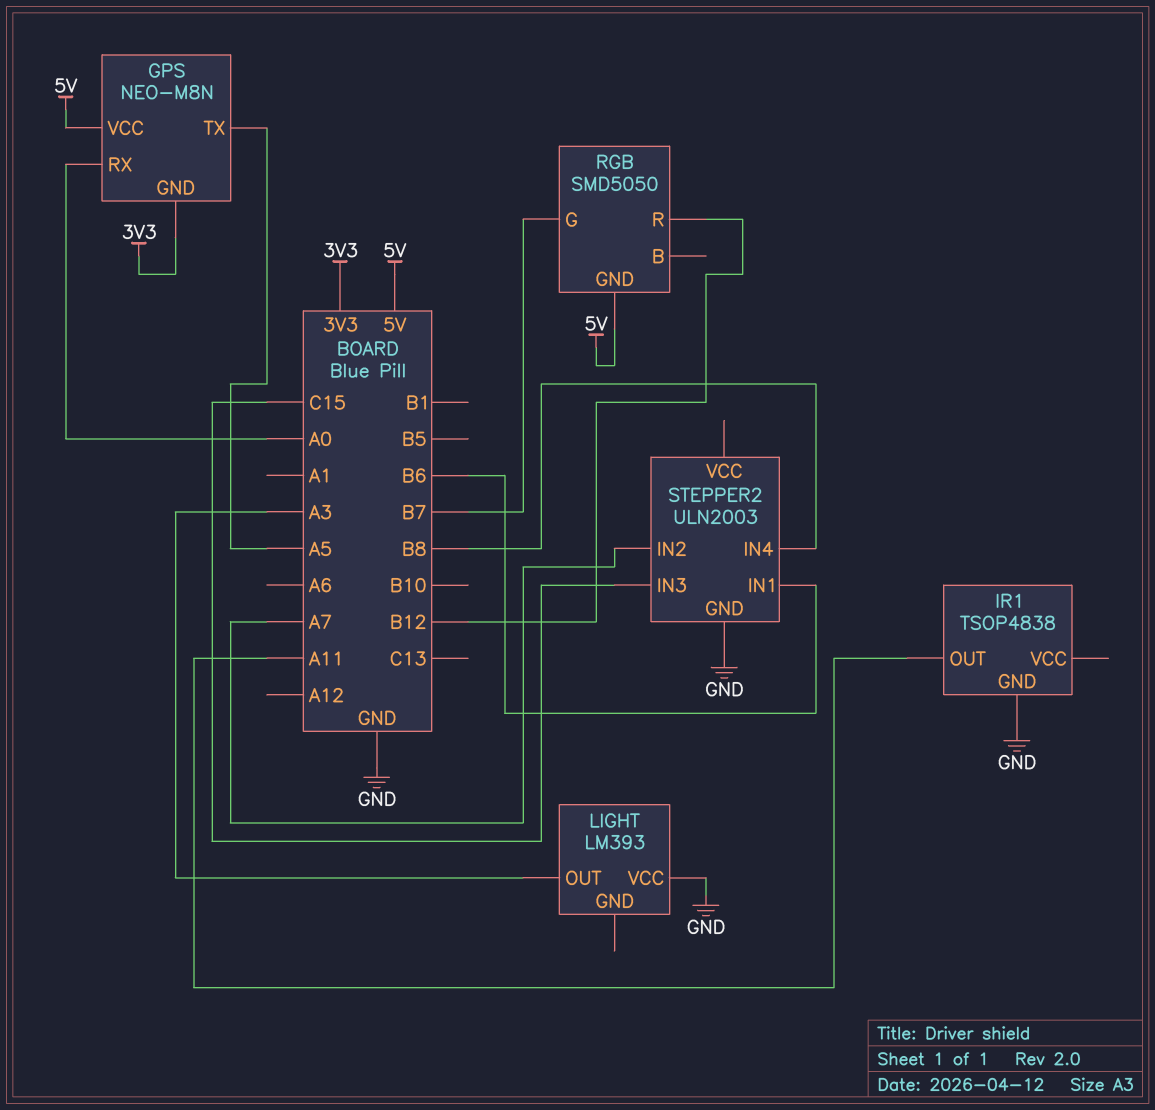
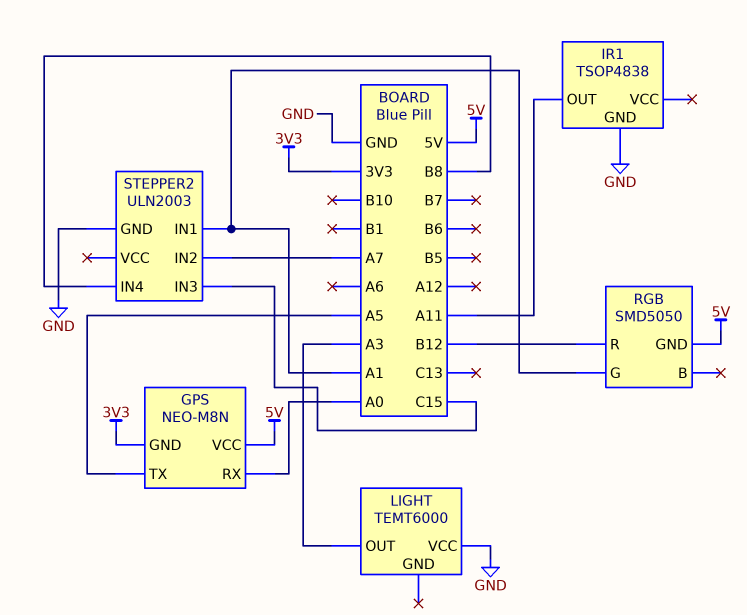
LIGHT: LM393 -> TEMT6000
RGB pin G: B7 -> A1
STEPPER2 pin IN1: B6 -> A1

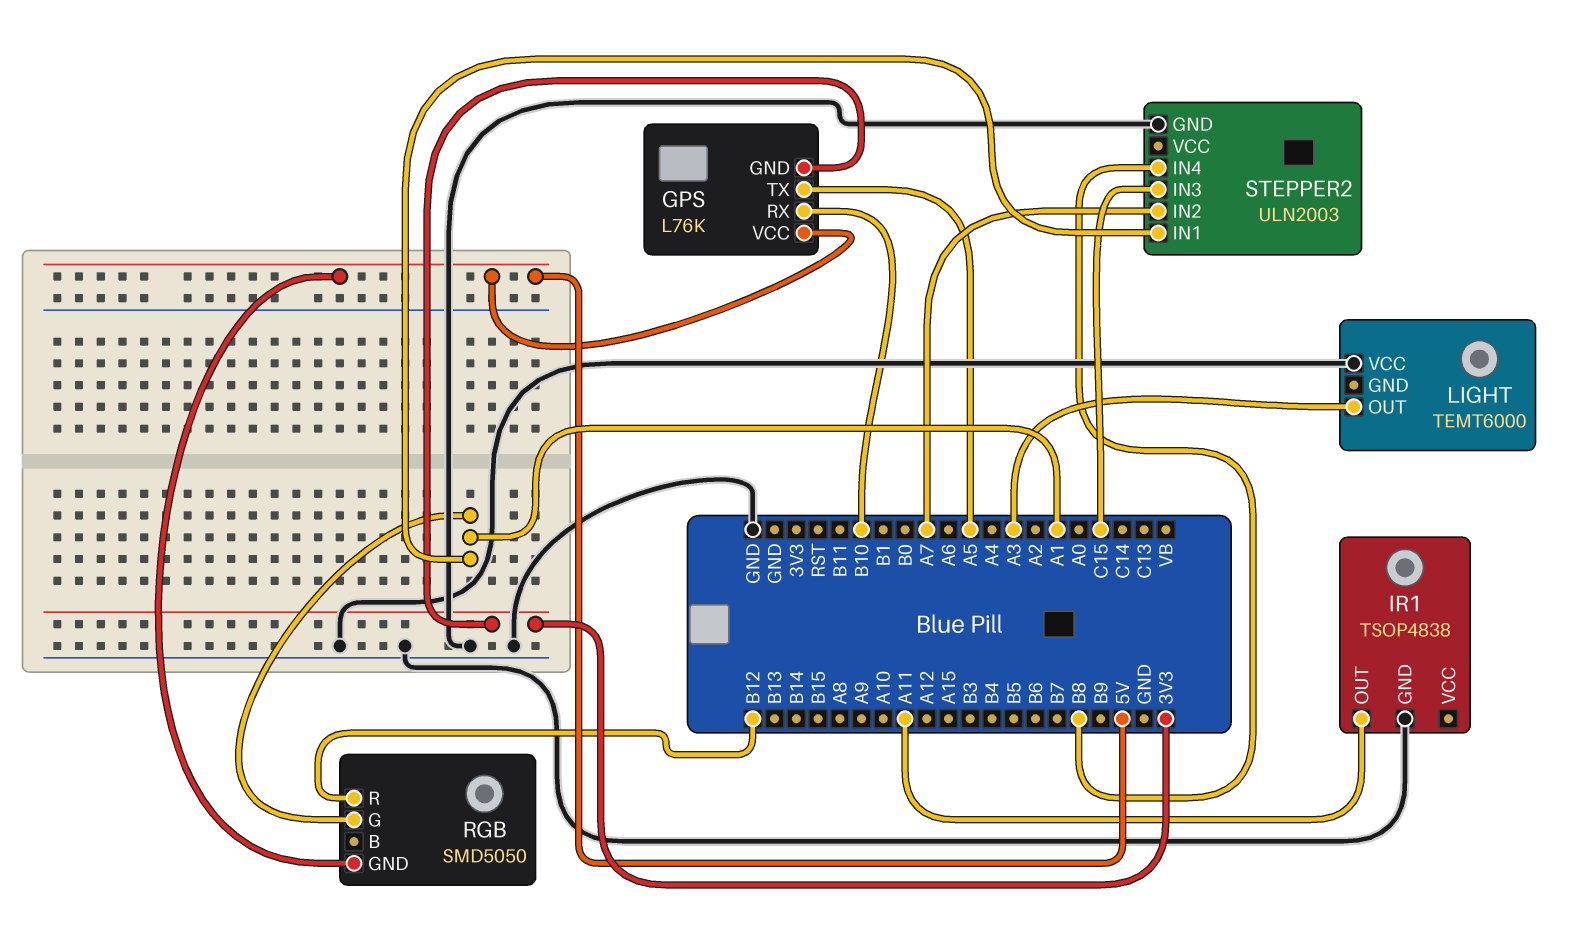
GPS: NEO-M8N -> L76K
GPS pin RX: A0 -> B10

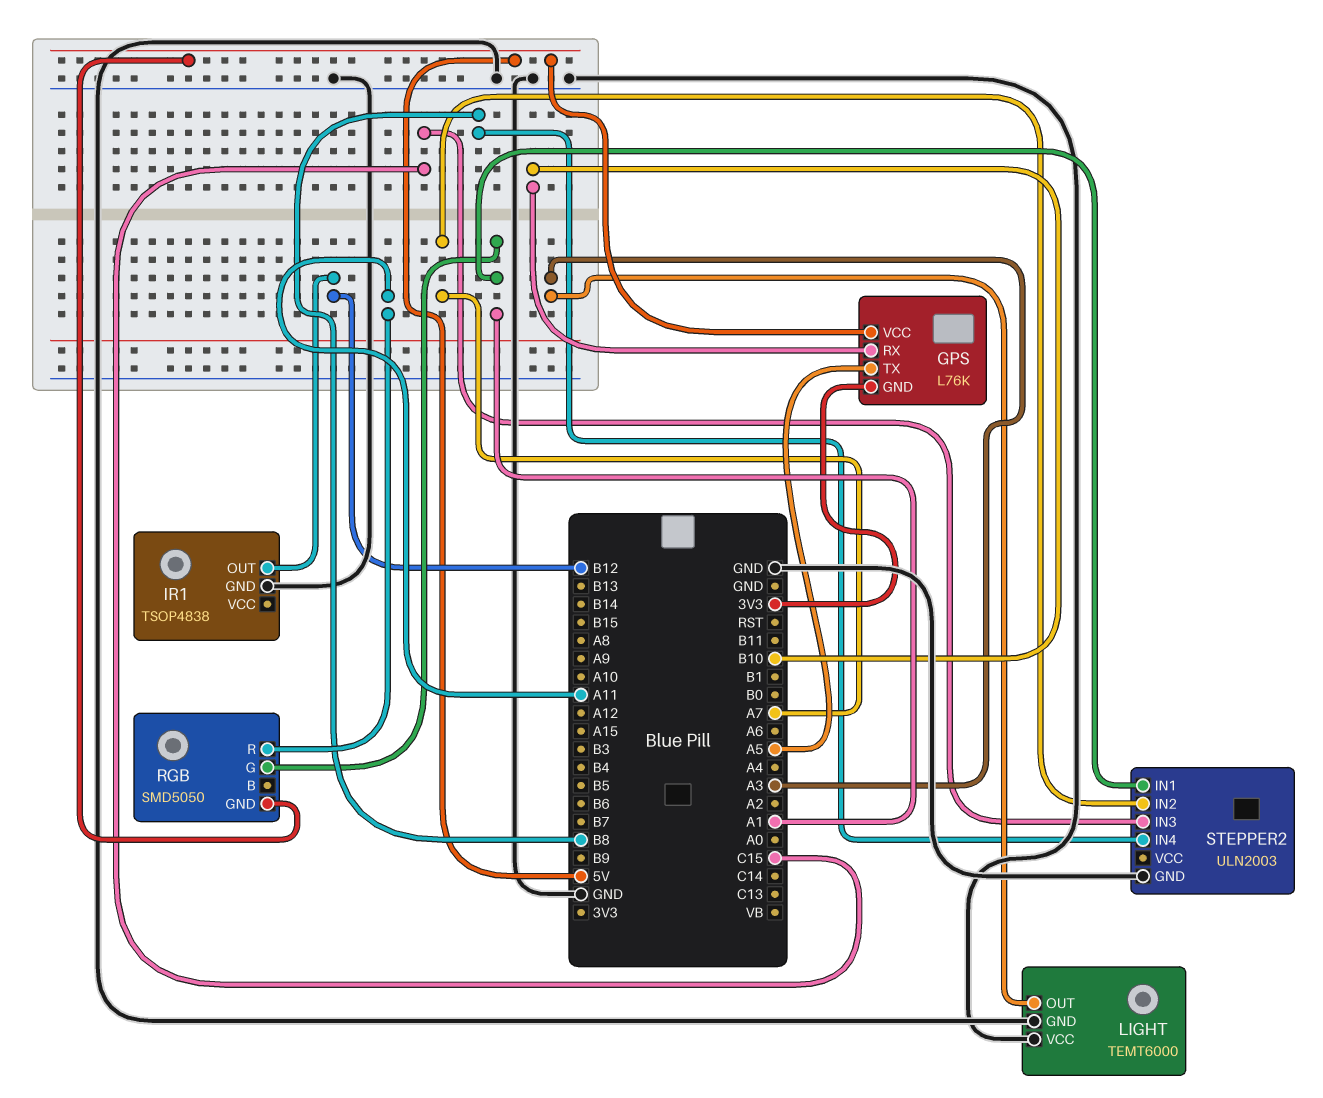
IR1 pin OUT: A11 -> B12
LIGHT pin GND: none -> GND
RGB pin R: B12 -> A11

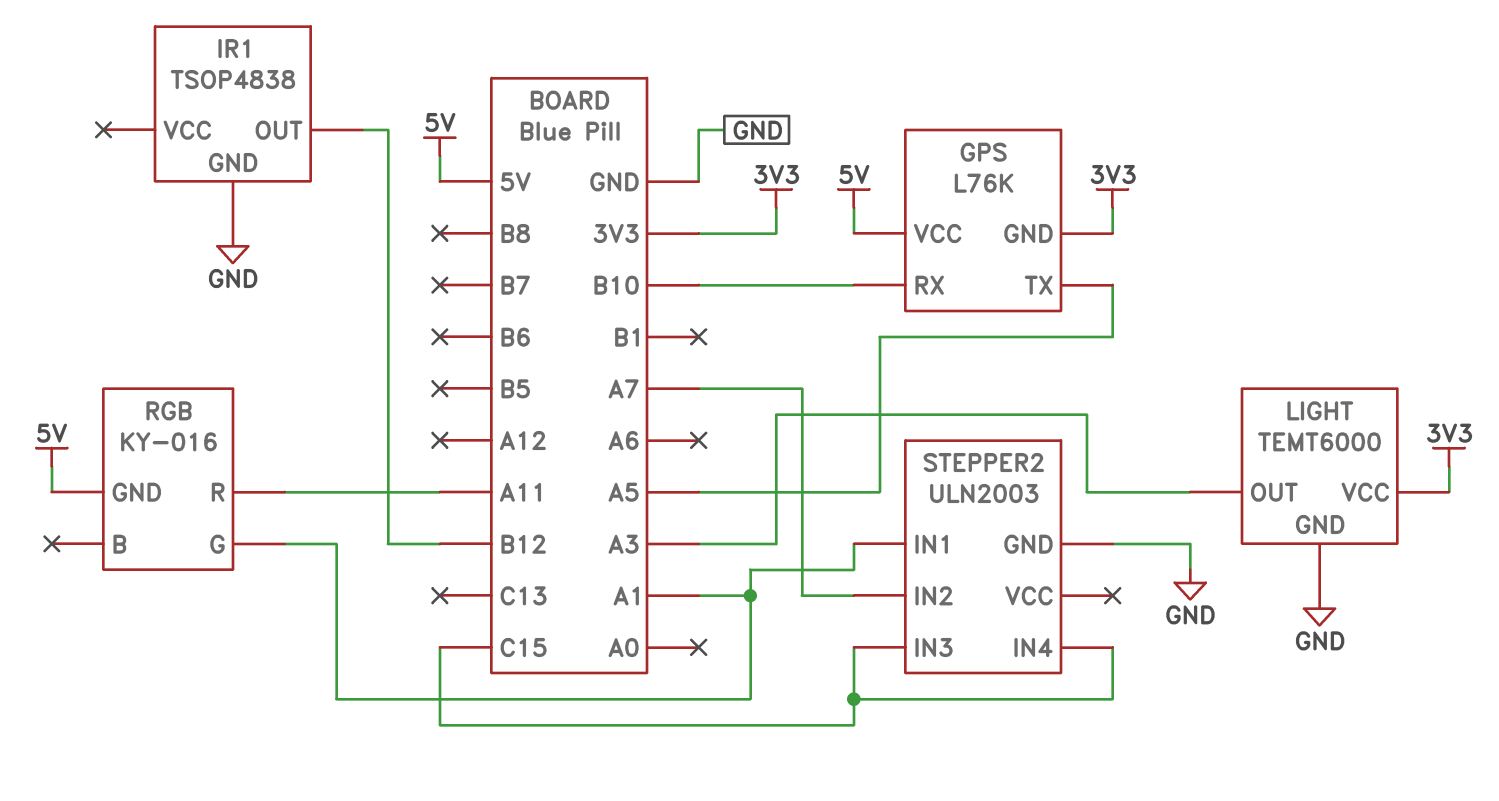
LIGHT pin VCC: GND -> 3V3
RGB: SMD5050 -> KY-016
STEPPER2 pin IN4: B8 -> C15

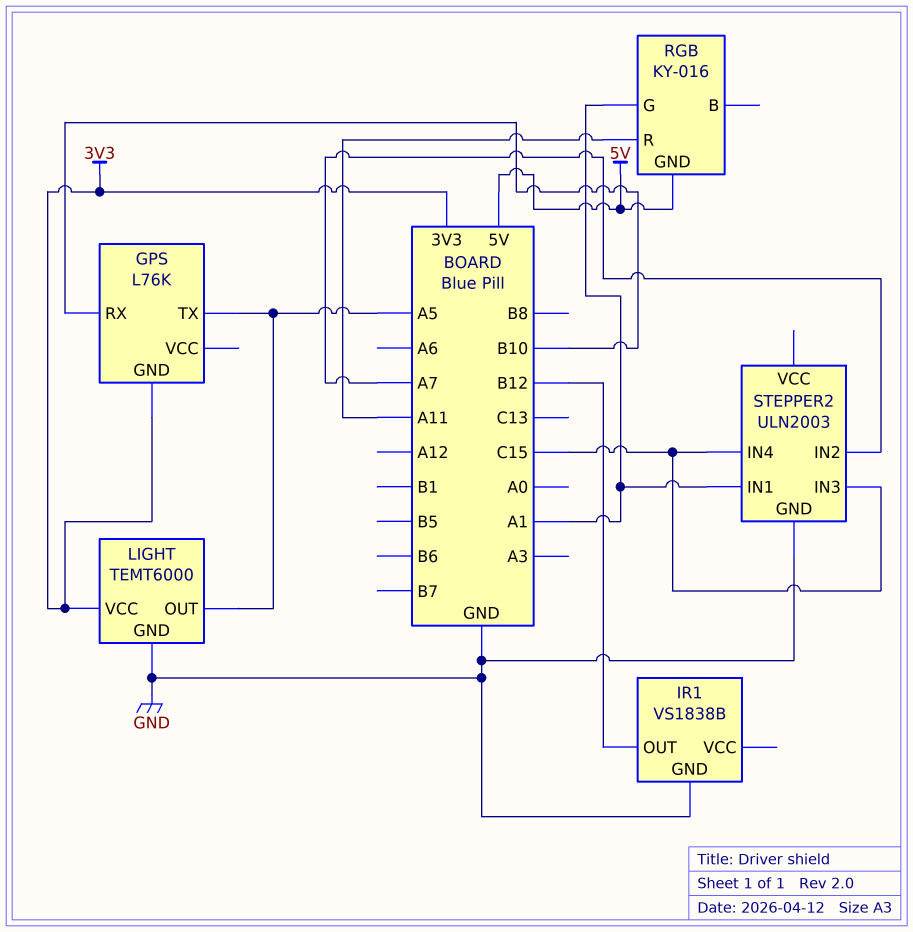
GPS pin VCC: 5V -> none
IR1: TSOP4838 -> VS1838B
LIGHT pin OUT: A3 -> A5

